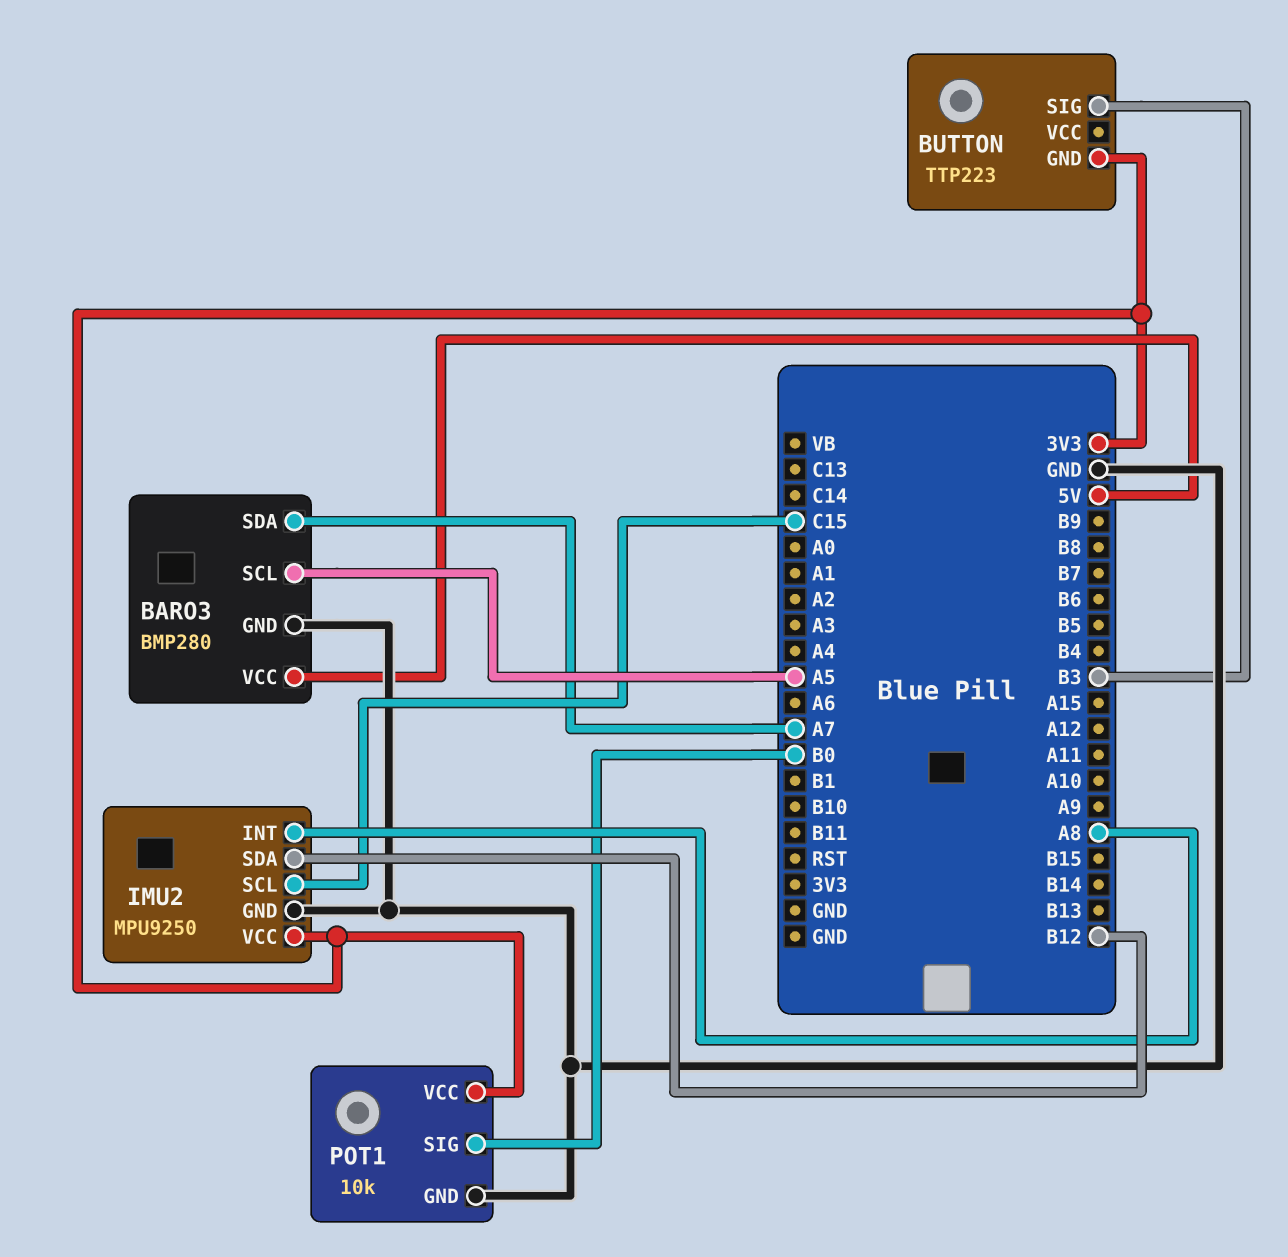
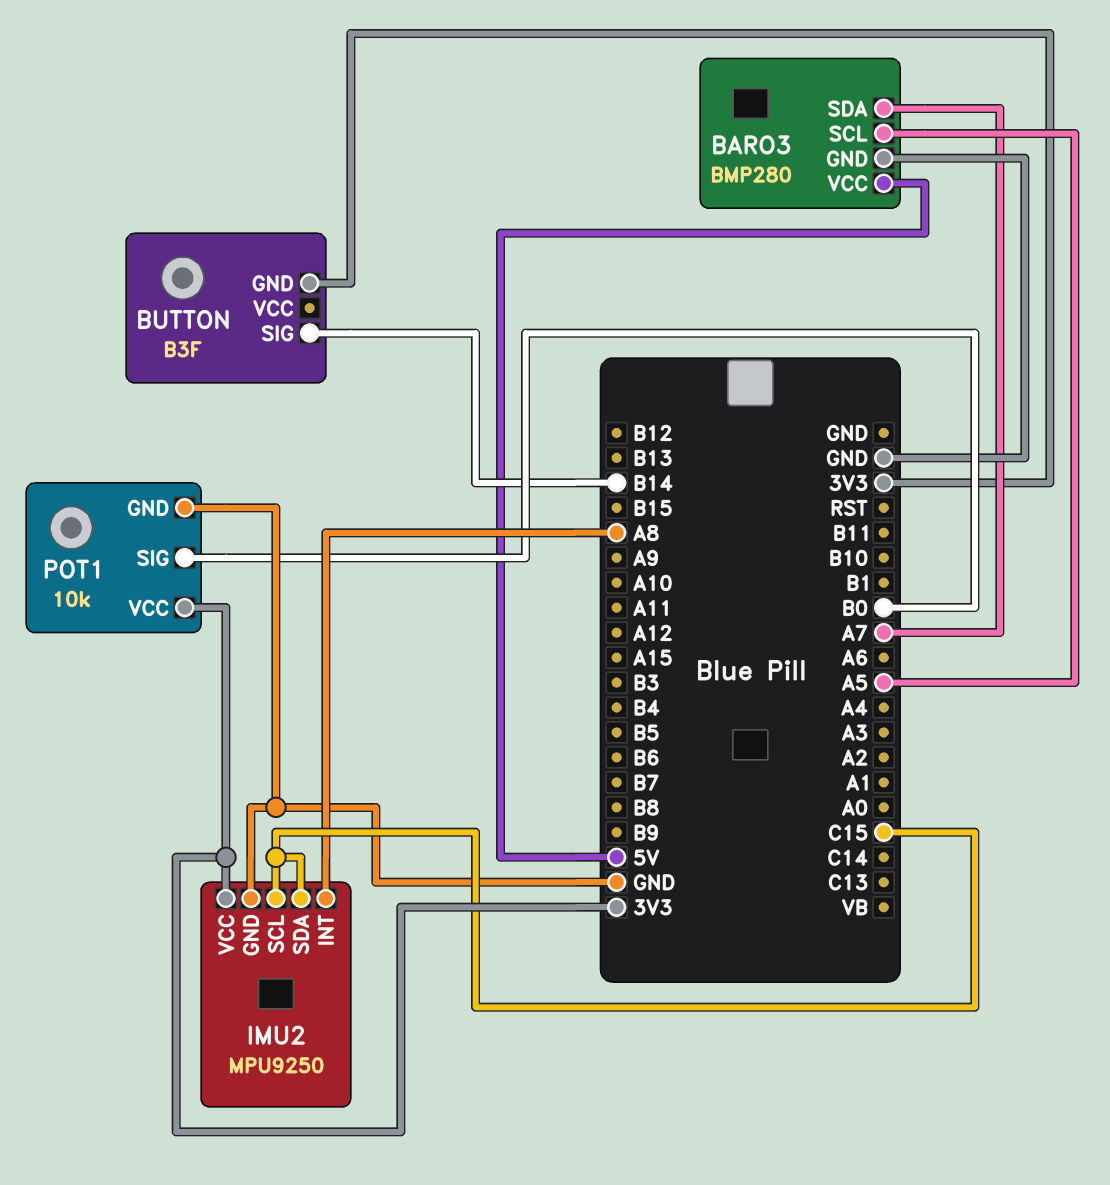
BUTTON: TTP223 -> B3F
BUTTON pin SIG: B3 -> B14
IMU2 pin SDA: B12 -> C15

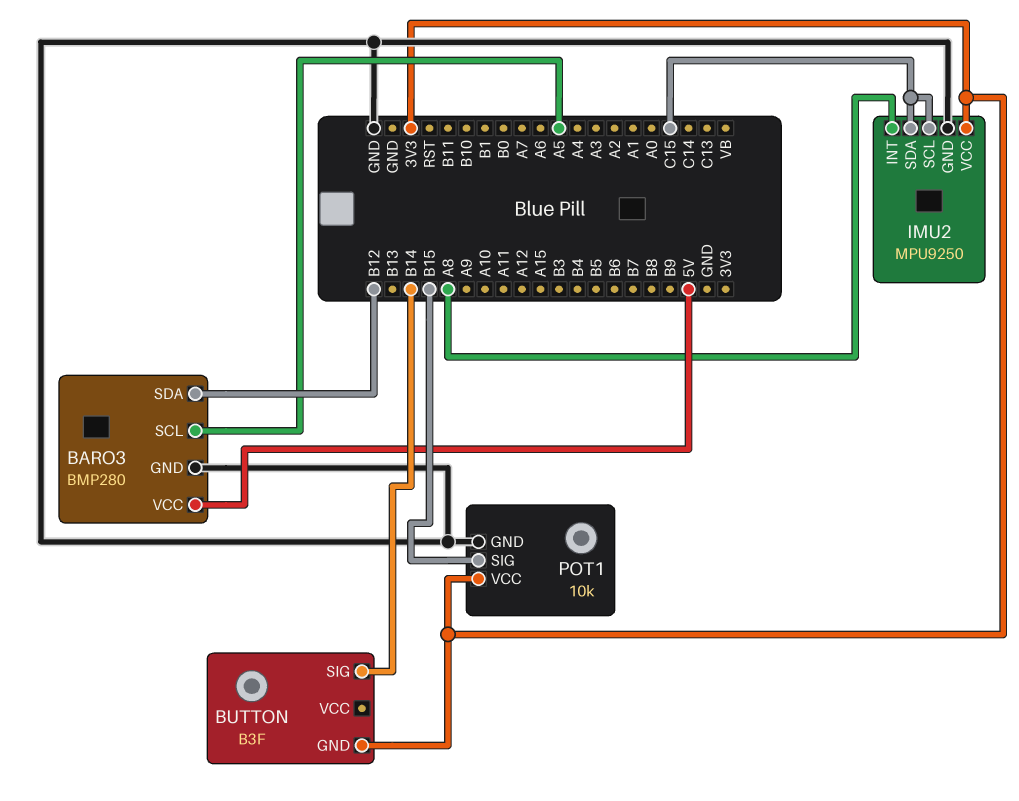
BARO3 pin SDA: A7 -> B12
POT1 pin SIG: B0 -> B15

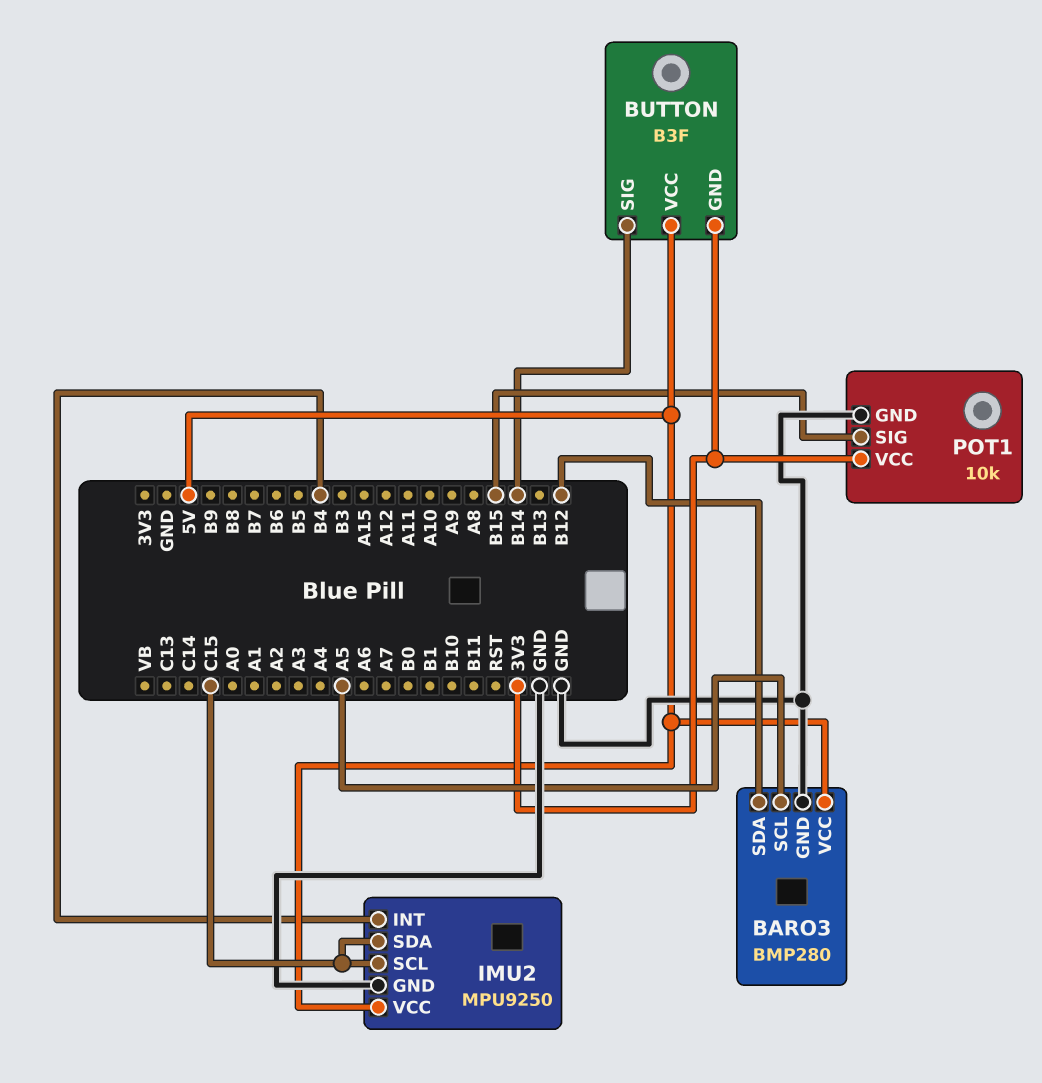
BUTTON pin VCC: none -> 5V
IMU2 pin INT: A8 -> B4
IMU2 pin VCC: 3V3 -> 5V

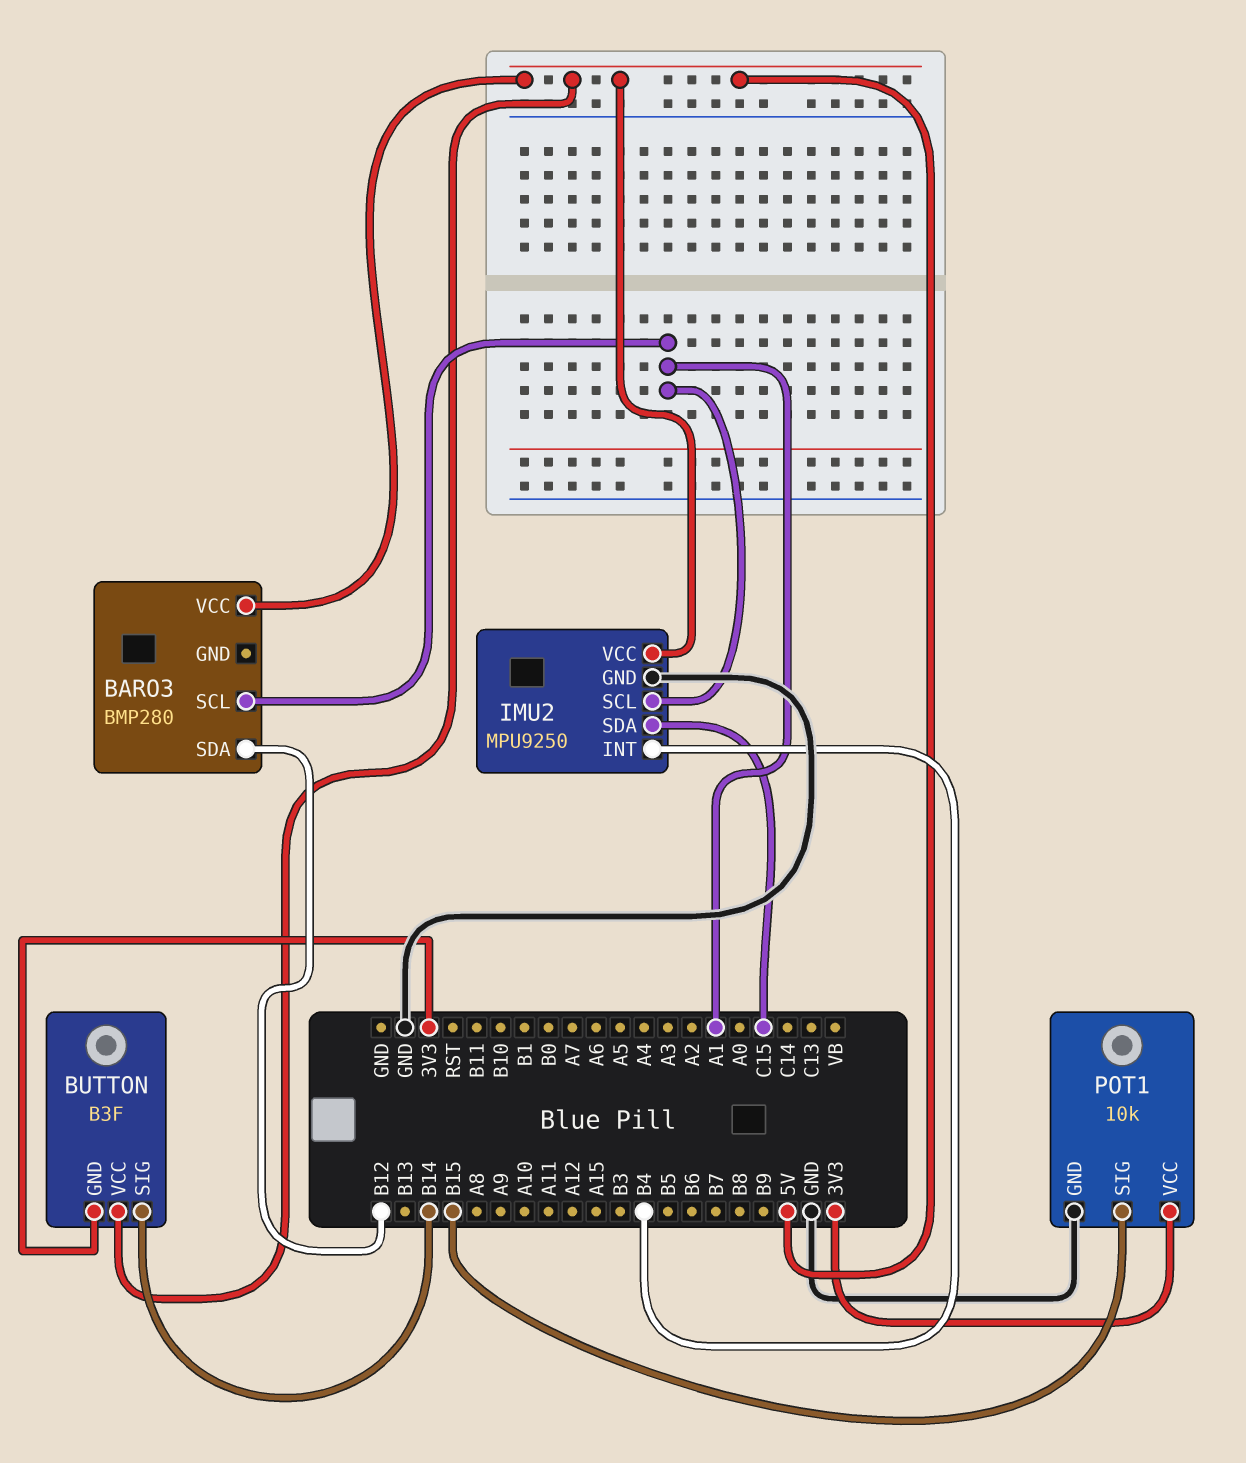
BARO3 pin GND: GND -> none
BARO3 pin SCL: A5 -> A1
IMU2 pin SCL: C15 -> A1

